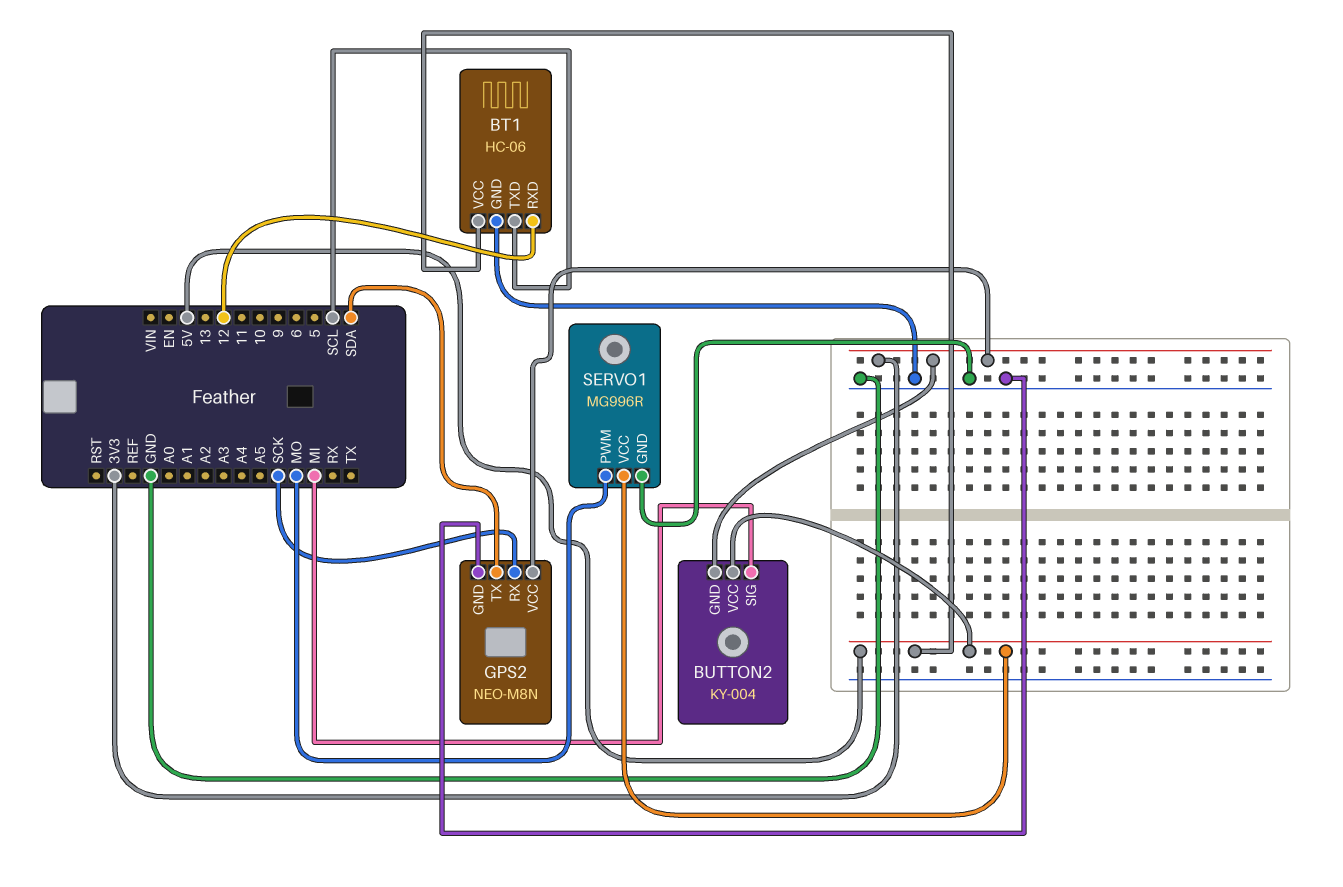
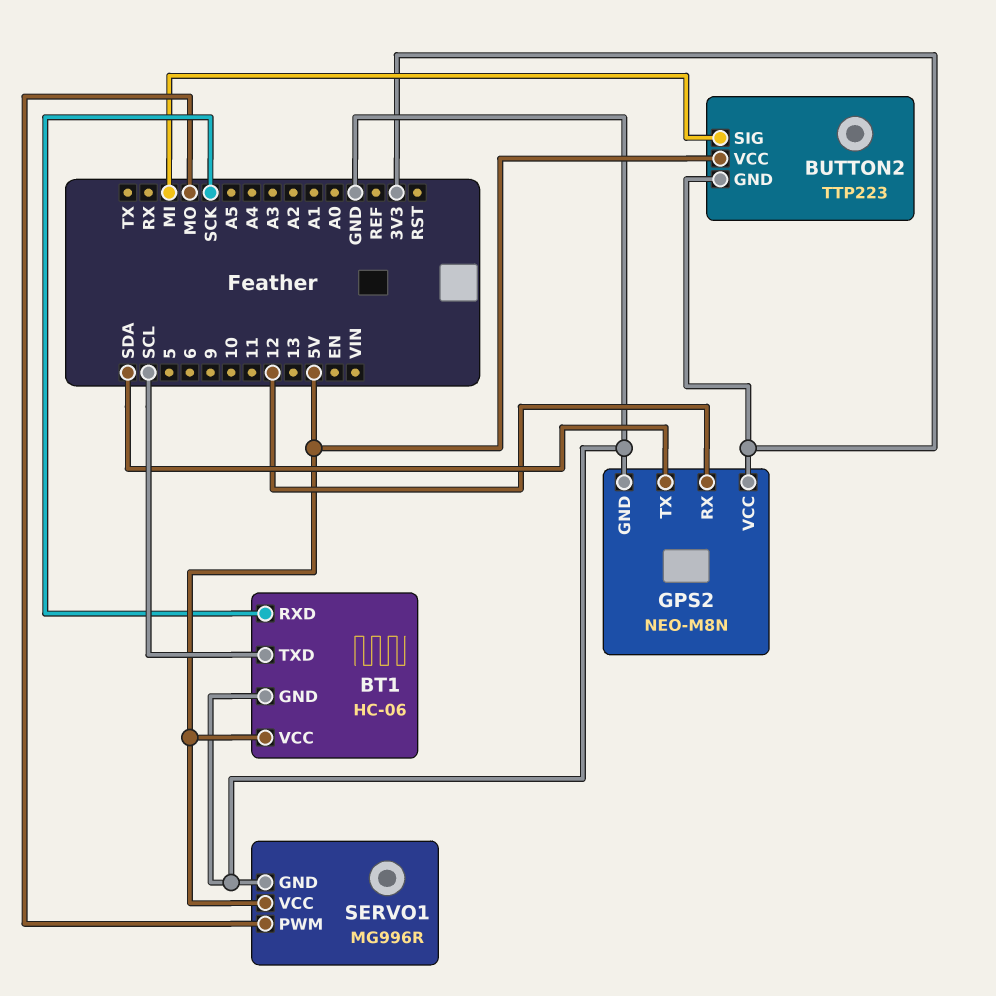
BT1 pin RXD: 12 -> SCK
BUTTON2: KY-004 -> TTP223
GPS2 pin RX: SCK -> 12

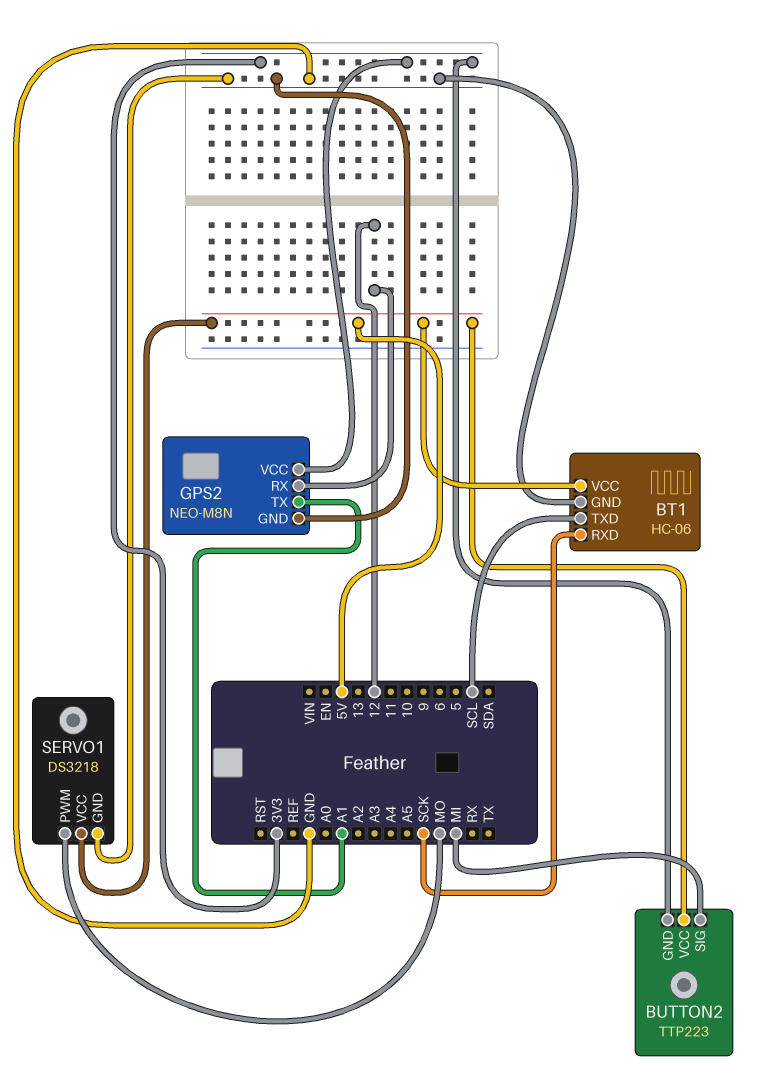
GPS2 pin TX: SDA -> A1
SERVO1: MG996R -> DS3218

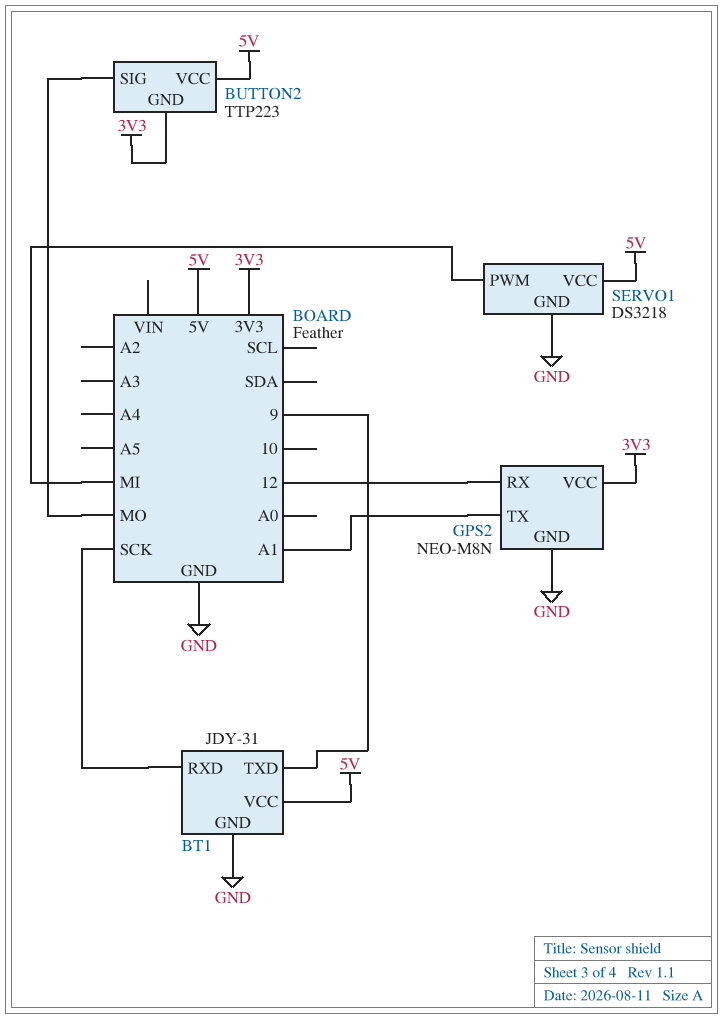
BT1: HC-06 -> JDY-31
BT1 pin TXD: SCL -> 9
BUTTON2 pin SIG: MI -> MO
SERVO1 pin PWM: MO -> MI

